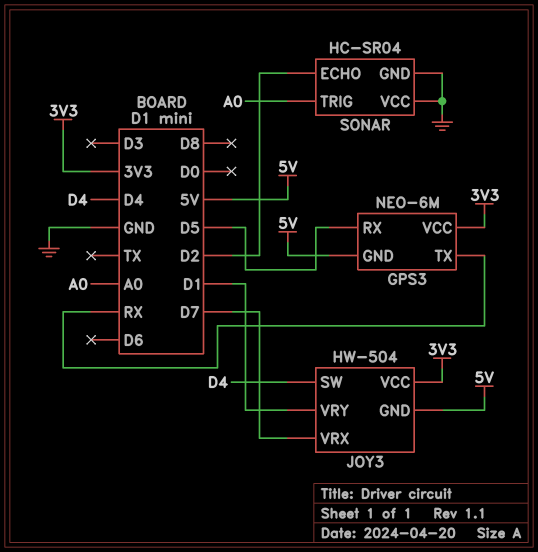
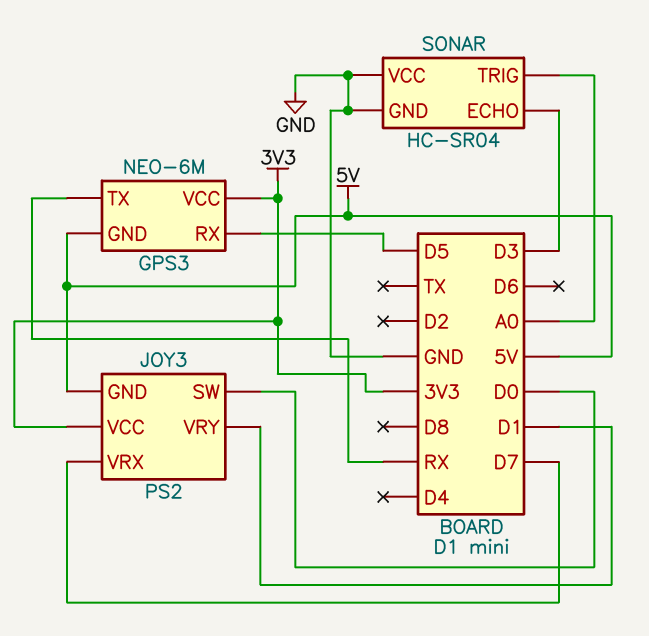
JOY3: HW-504 -> PS2
JOY3 pin SW: D4 -> D0
SONAR pin ECHO: D2 -> D3

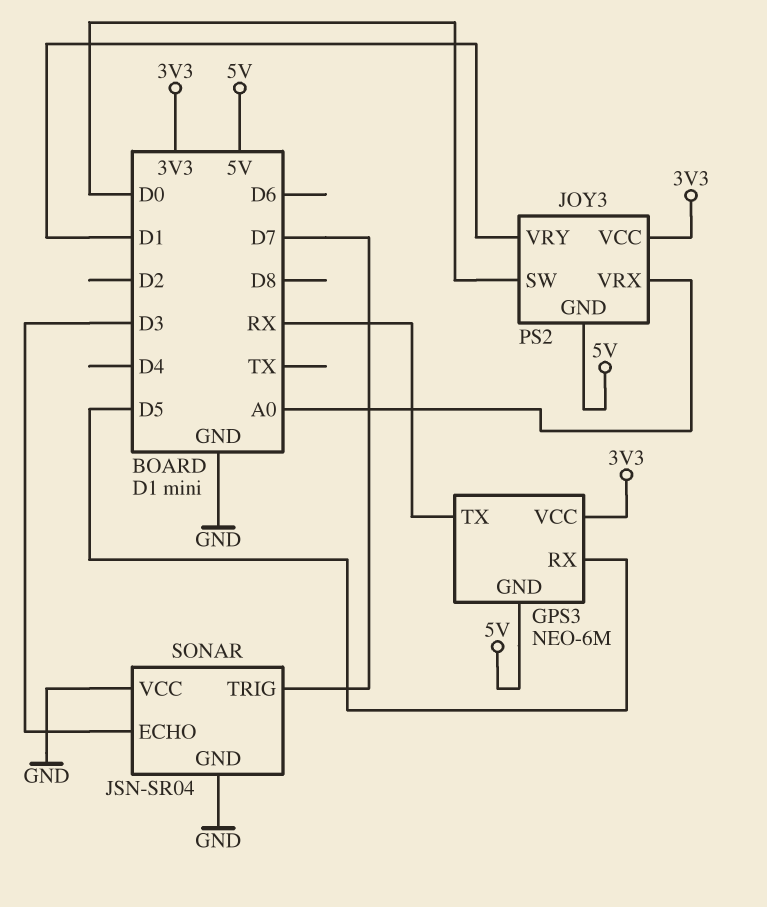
JOY3 pin VRX: D7 -> A0
SONAR: HC-SR04 -> JSN-SR04
SONAR pin TRIG: A0 -> D7

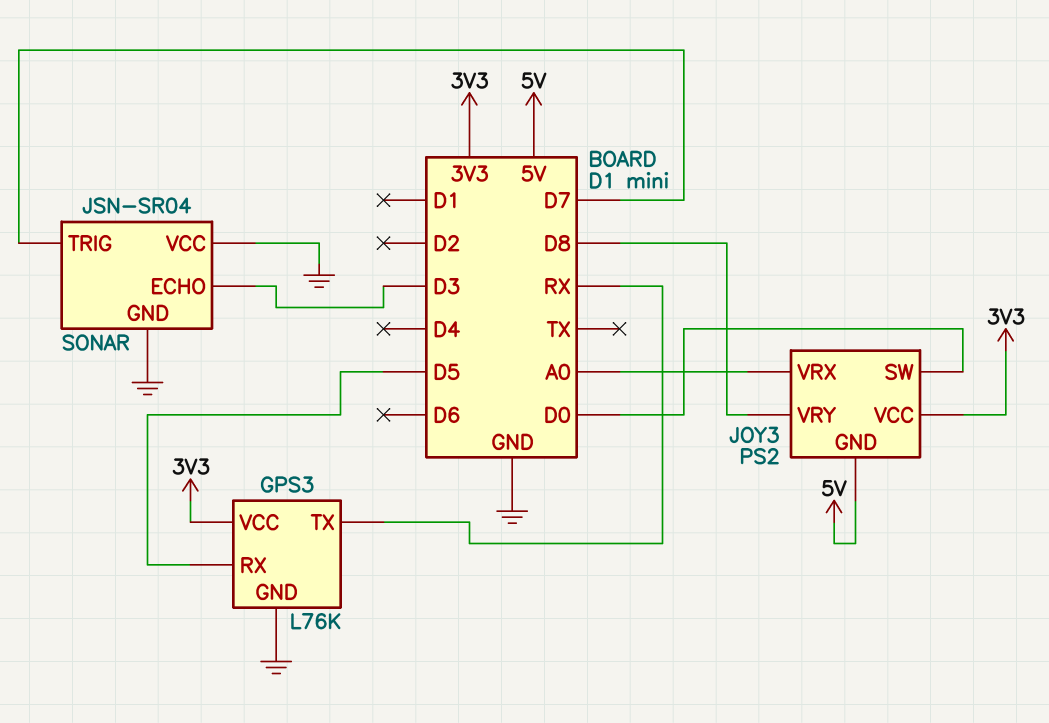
GPS3: NEO-6M -> L76K
GPS3 pin GND: 5V -> GND
JOY3 pin VRY: D1 -> D8

